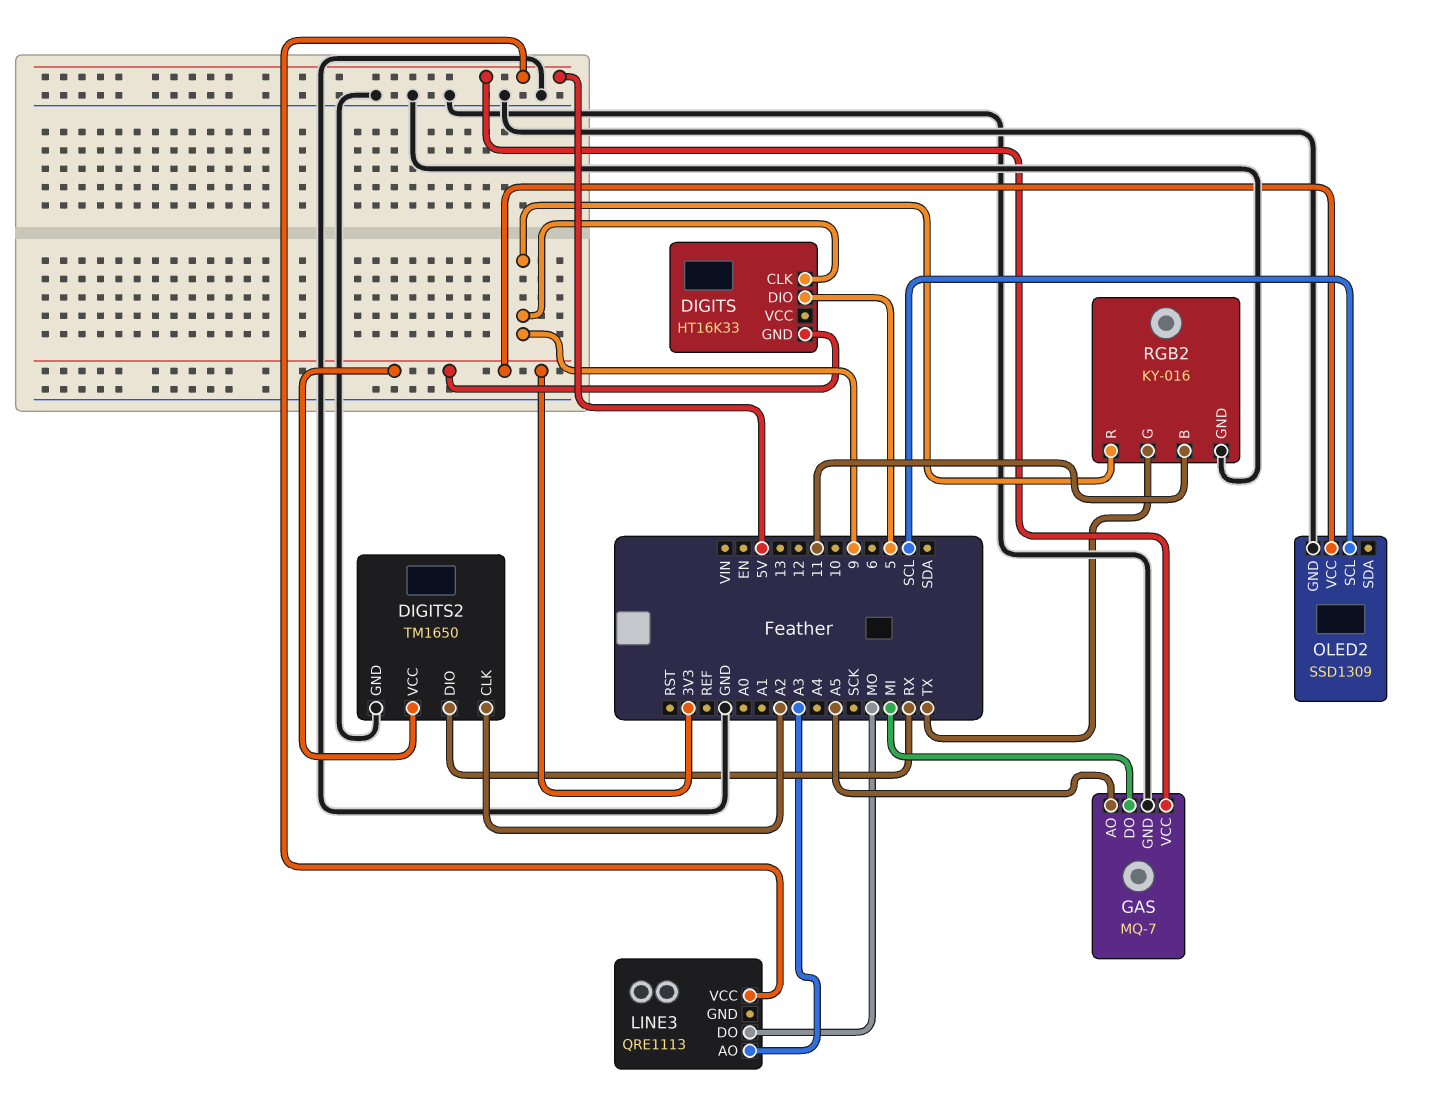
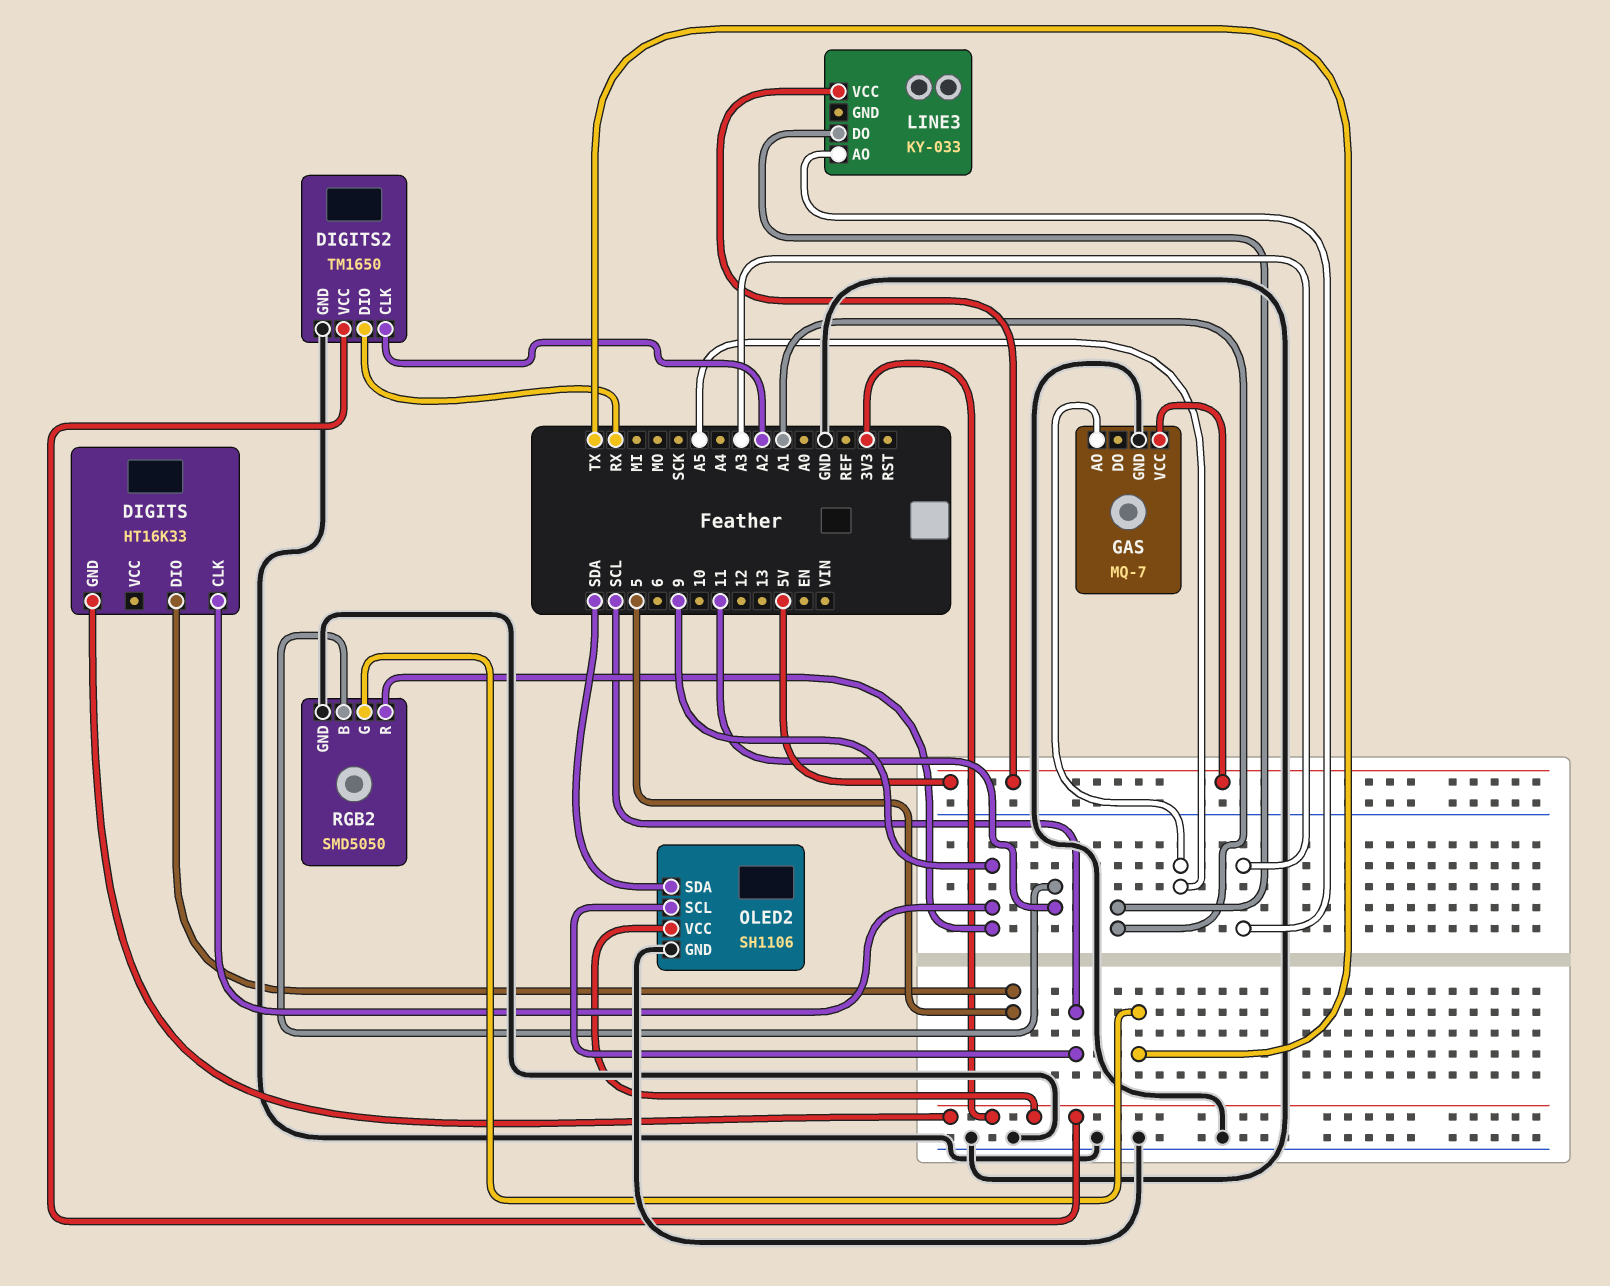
GAS pin DO: MI -> none
LINE3: QRE1113 -> KY-033
LINE3 pin DO: MO -> A1
OLED2: SSD1309 -> SH1106
OLED2 pin SDA: none -> SDA
RGB2: KY-016 -> SMD5050

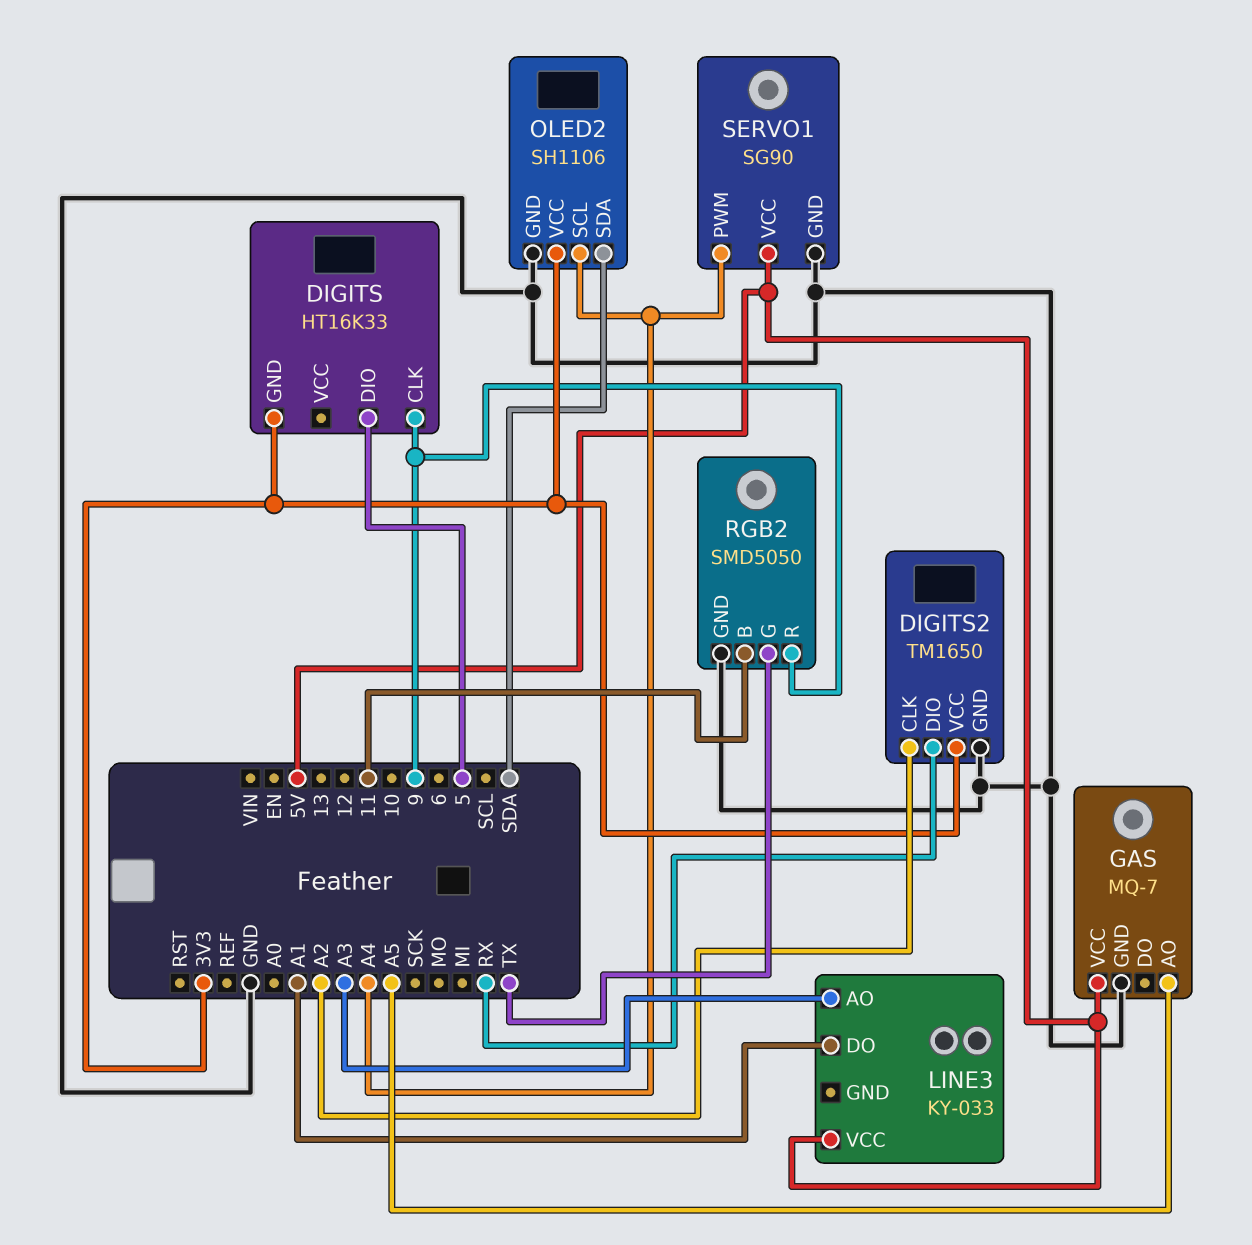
OLED2 pin SCL: SCL -> A4
SERVO1: none -> SG90
SERVO1 pin GND: none -> GND
SERVO1 pin PWM: none -> A4
SERVO1 pin VCC: none -> 5V

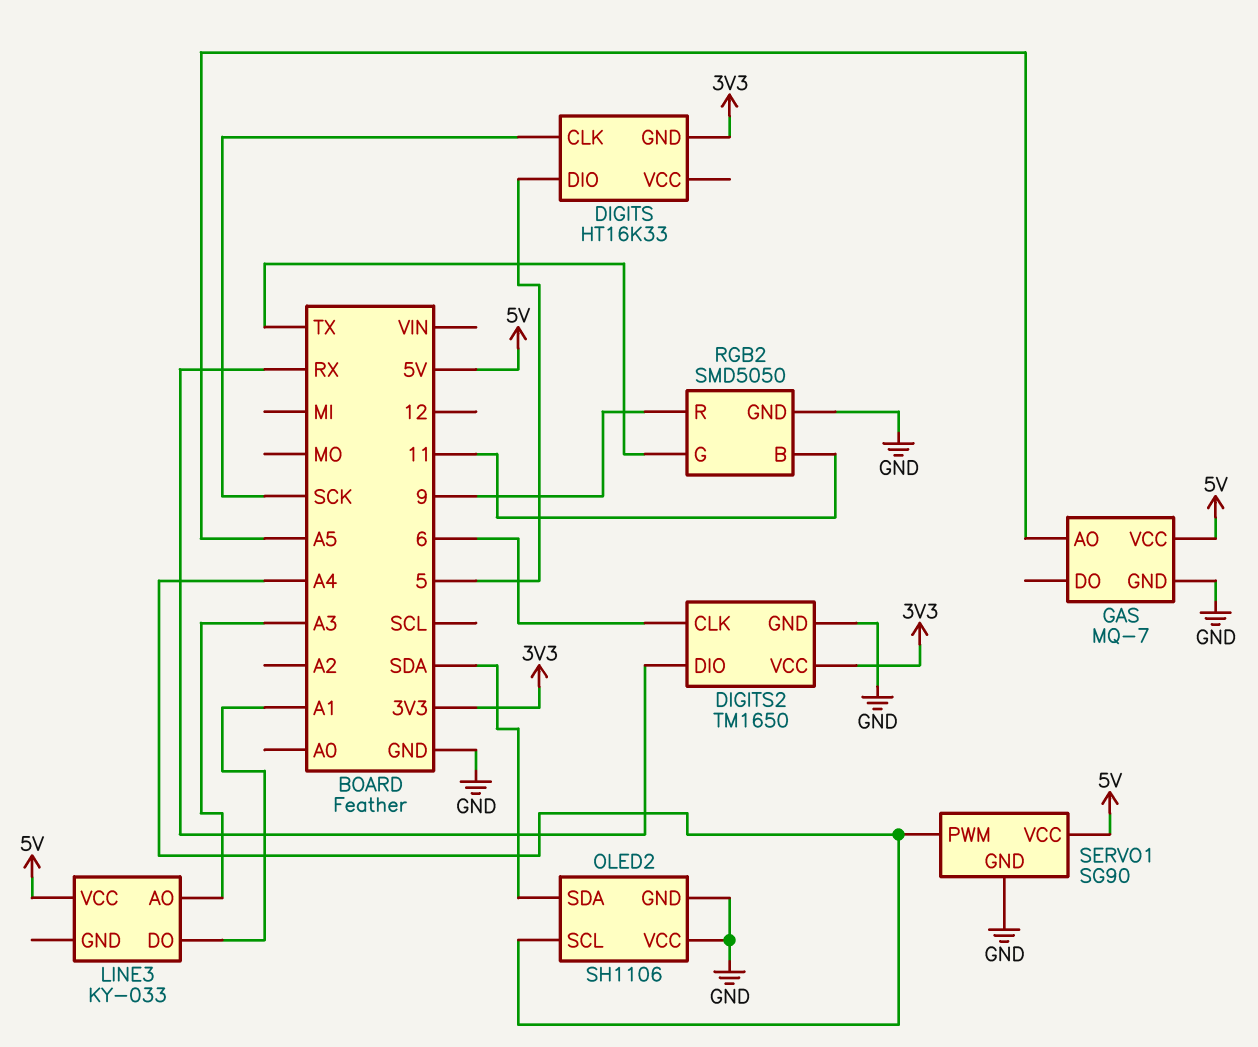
DIGITS pin CLK: 9 -> SCK
DIGITS2 pin CLK: A2 -> 6
OLED2 pin VCC: 3V3 -> GND

